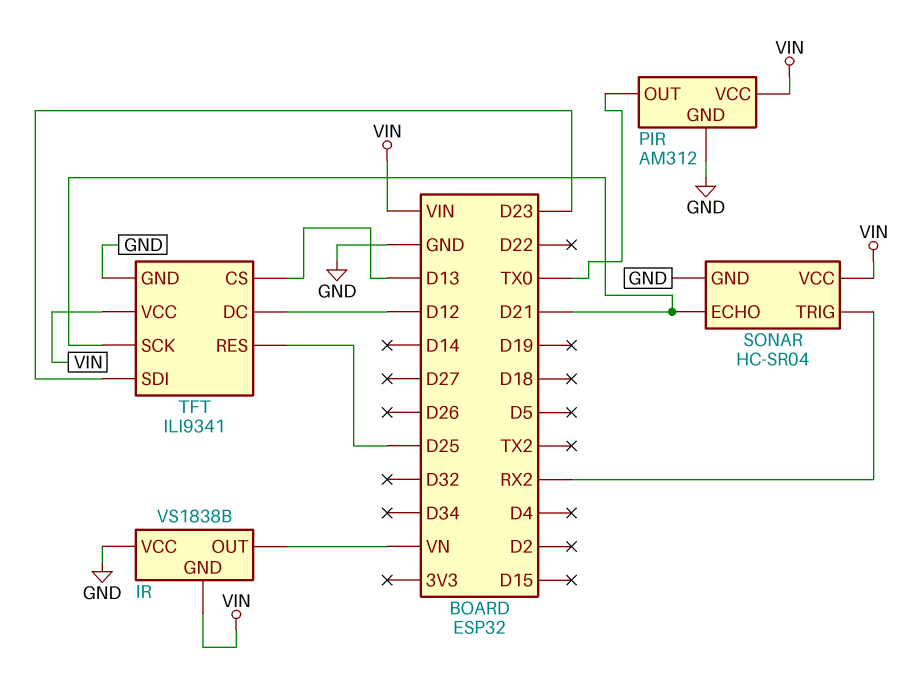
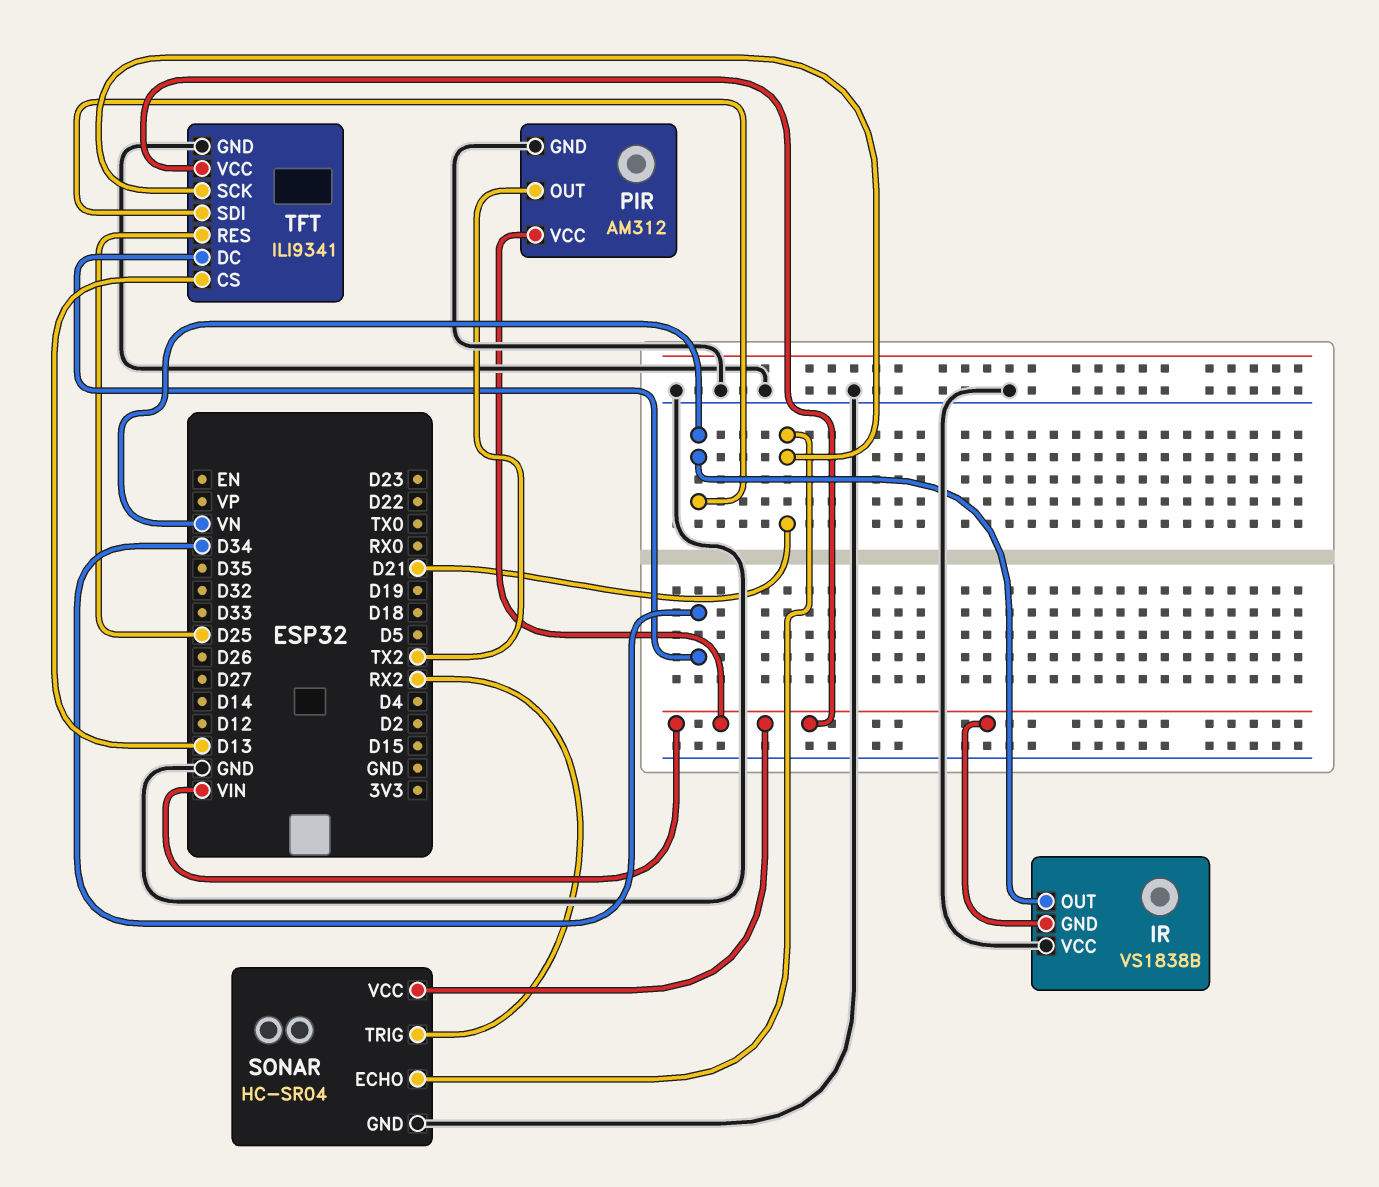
PIR pin OUT: TX0 -> TX2
TFT pin DC: D12 -> D34
TFT pin SDI: D23 -> VN

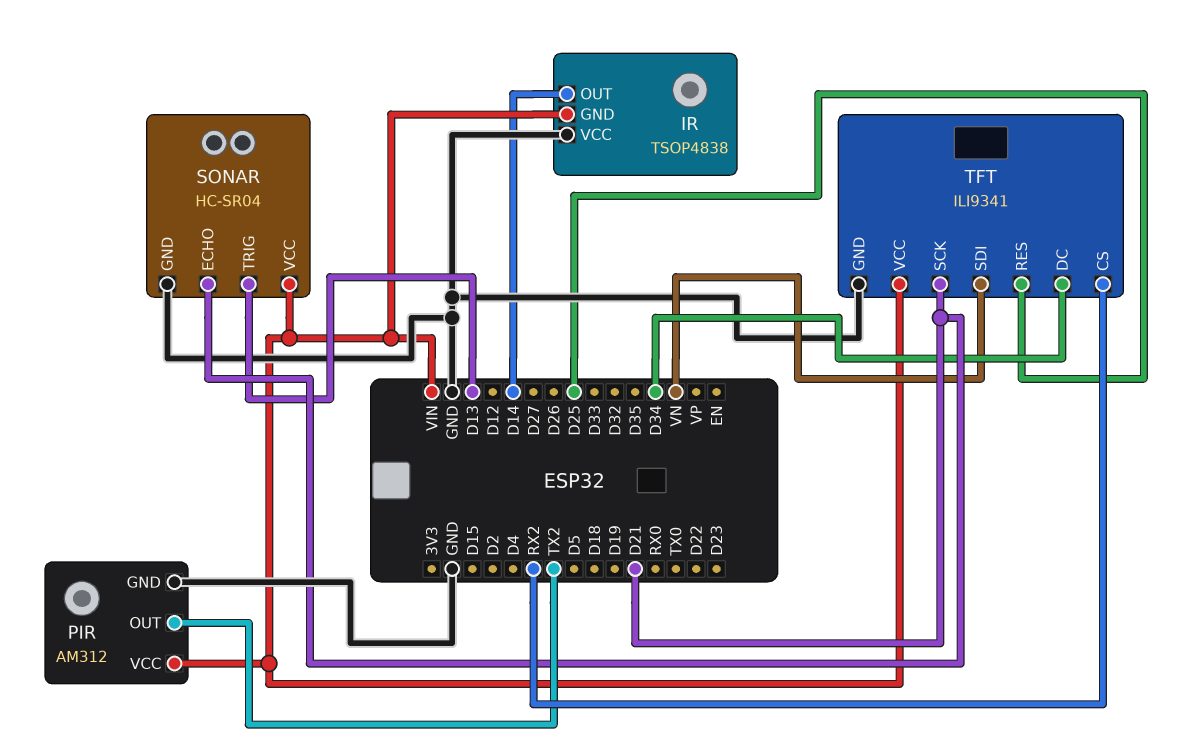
IR: VS1838B -> TSOP4838
IR pin OUT: VN -> D14
SONAR pin TRIG: RX2 -> D13
TFT pin CS: D13 -> RX2

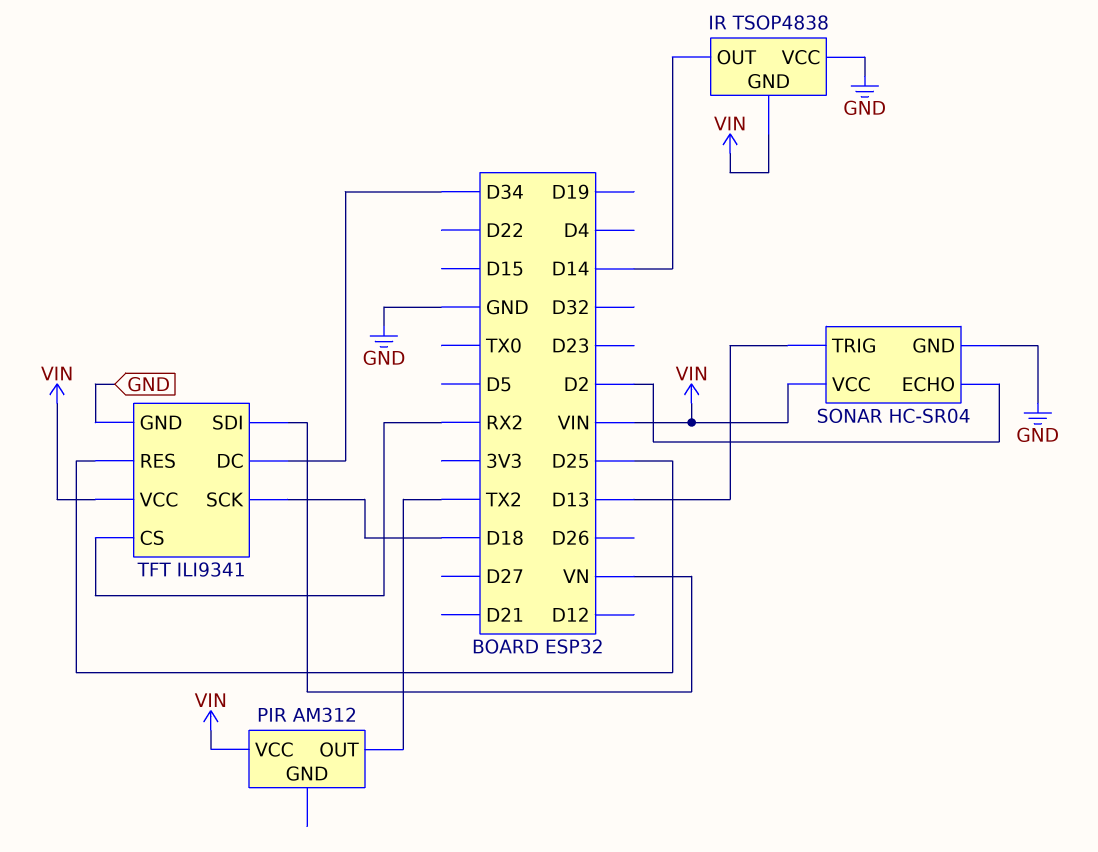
PIR pin GND: GND -> none
SONAR pin ECHO: D21 -> D2
TFT pin SCK: D21 -> D18

